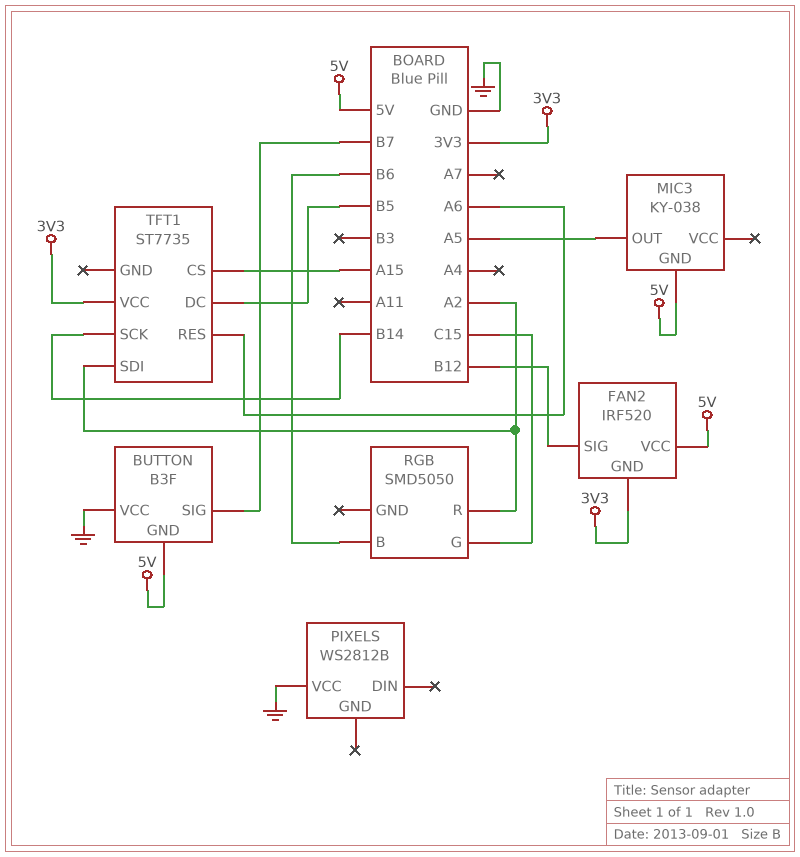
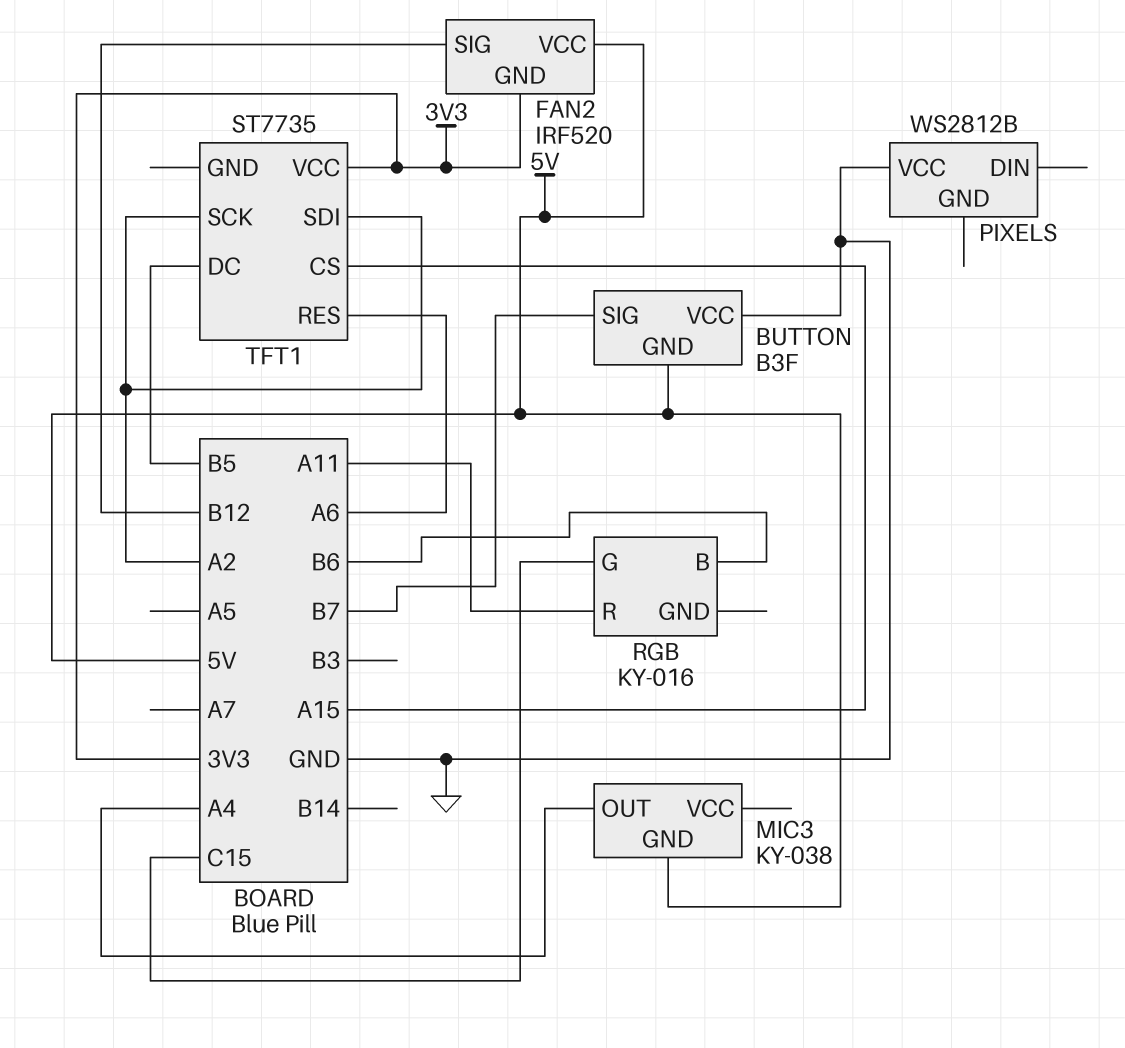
MIC3 pin OUT: A5 -> A4
RGB: SMD5050 -> KY-016
RGB pin R: A2 -> A11
TFT1 pin SCK: B14 -> A2

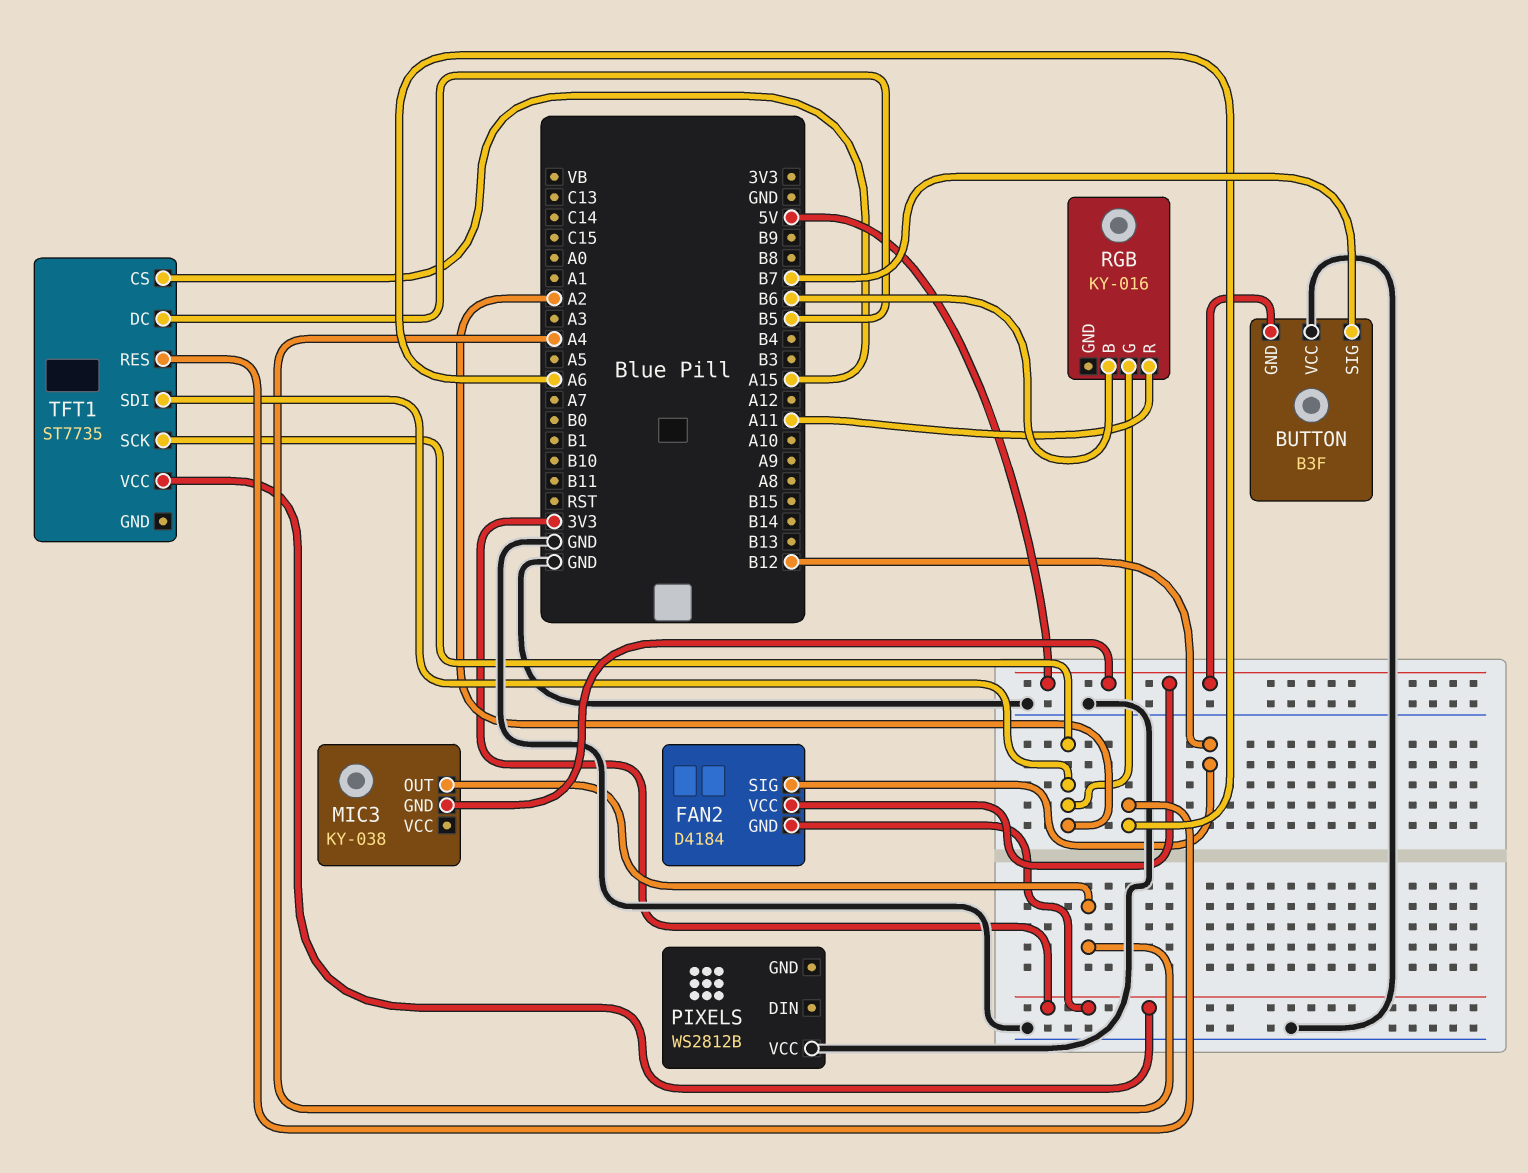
FAN2: IRF520 -> D4184
RGB pin G: C15 -> A2

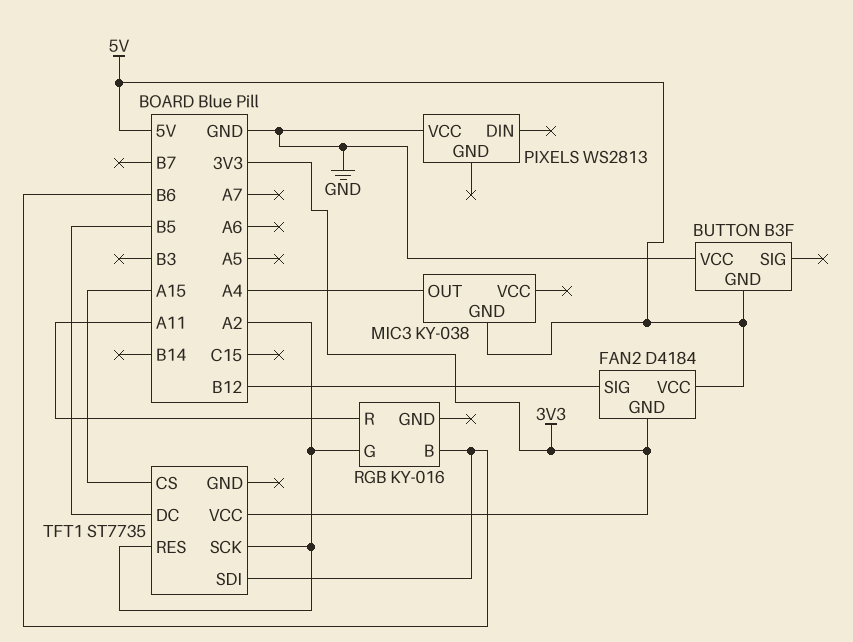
BUTTON pin SIG: B7 -> none
PIXELS: WS2812B -> WS2813
TFT1 pin RES: A6 -> A2
TFT1 pin SDI: A2 -> B6

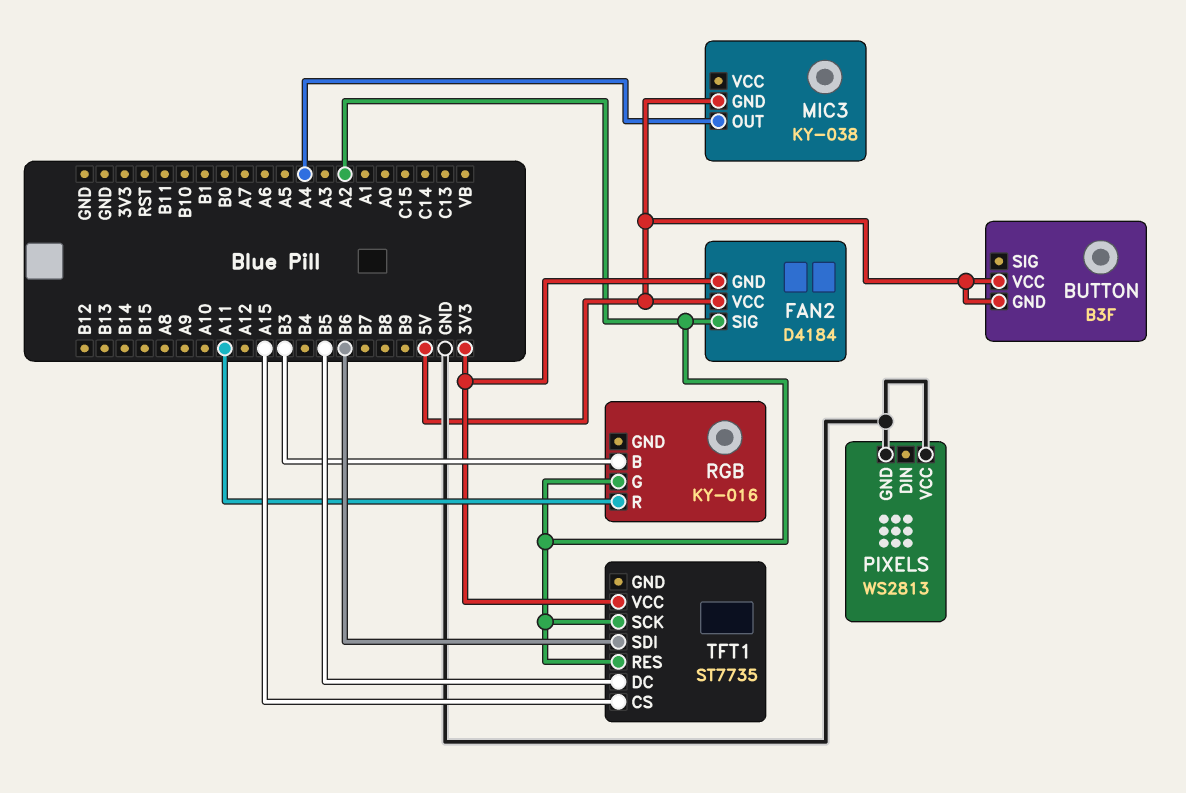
BUTTON pin VCC: GND -> 5V
FAN2 pin SIG: B12 -> A2
PIXELS pin GND: none -> GND
RGB pin B: B6 -> B3

